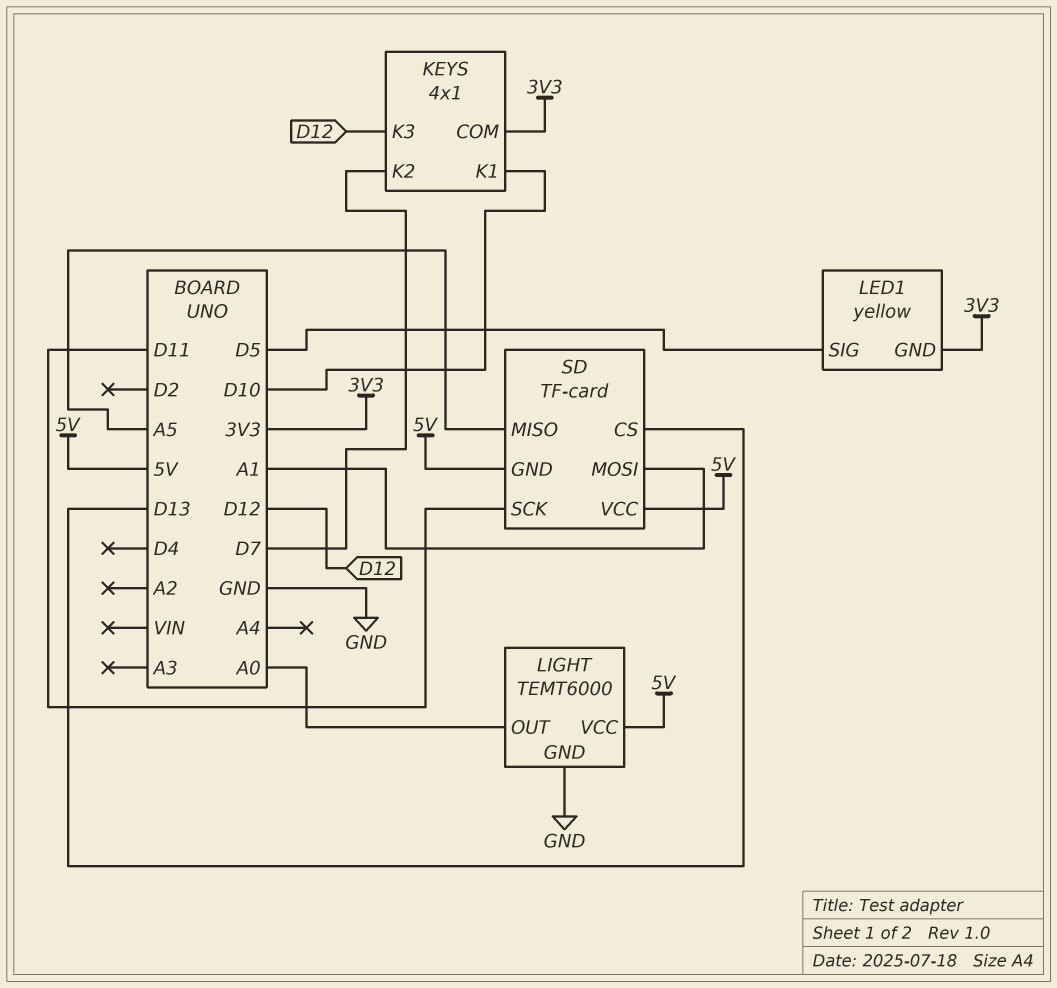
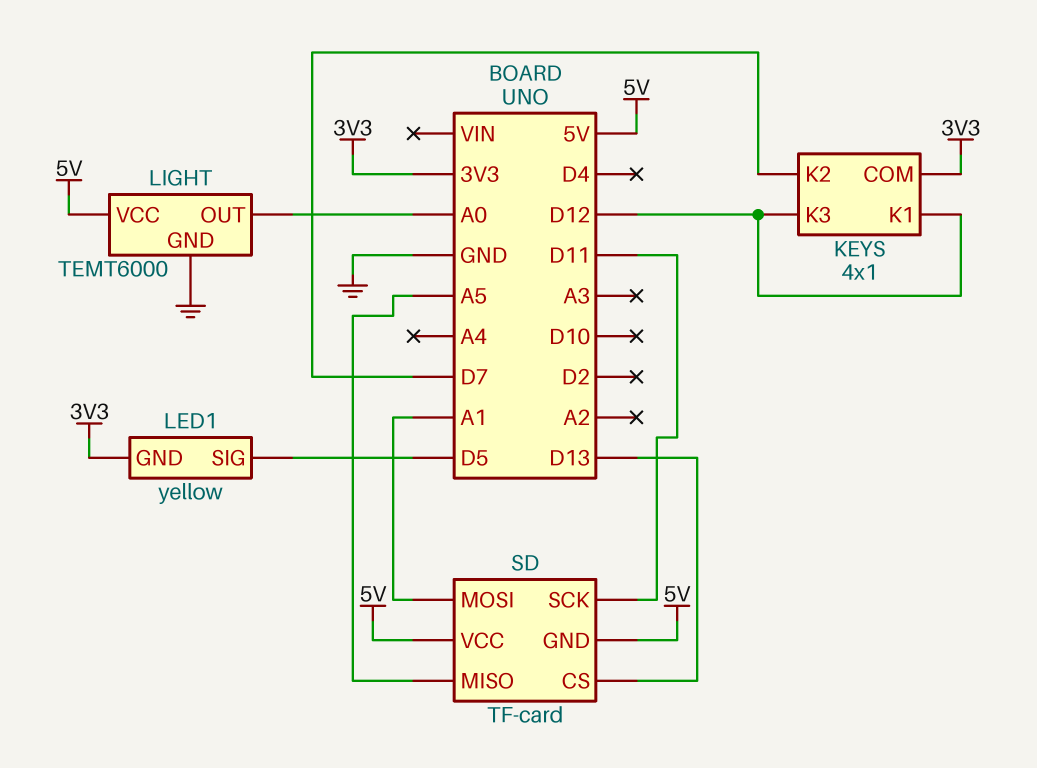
KEYS pin K1: D10 -> D12

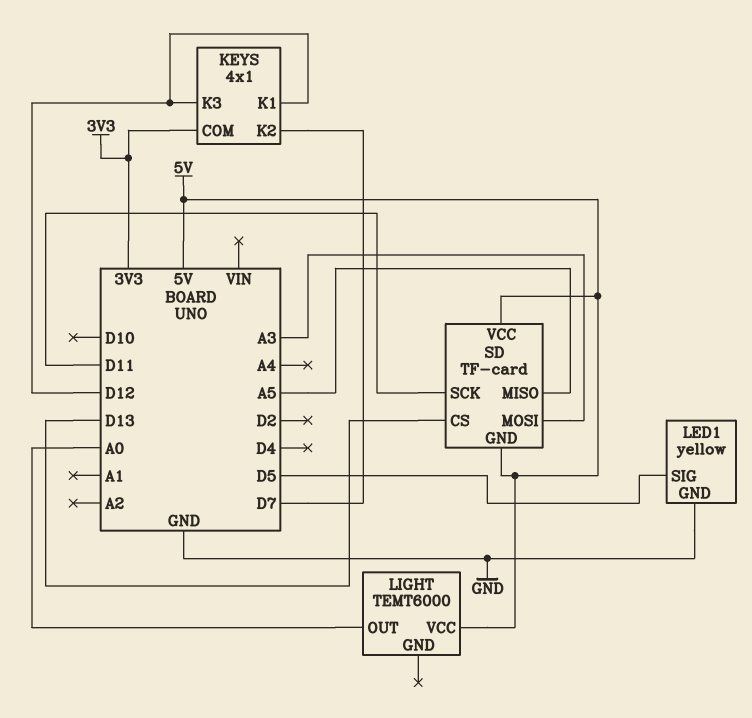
LED1 pin GND: 3V3 -> GND
LIGHT pin GND: GND -> none
SD pin MOSI: A1 -> A3

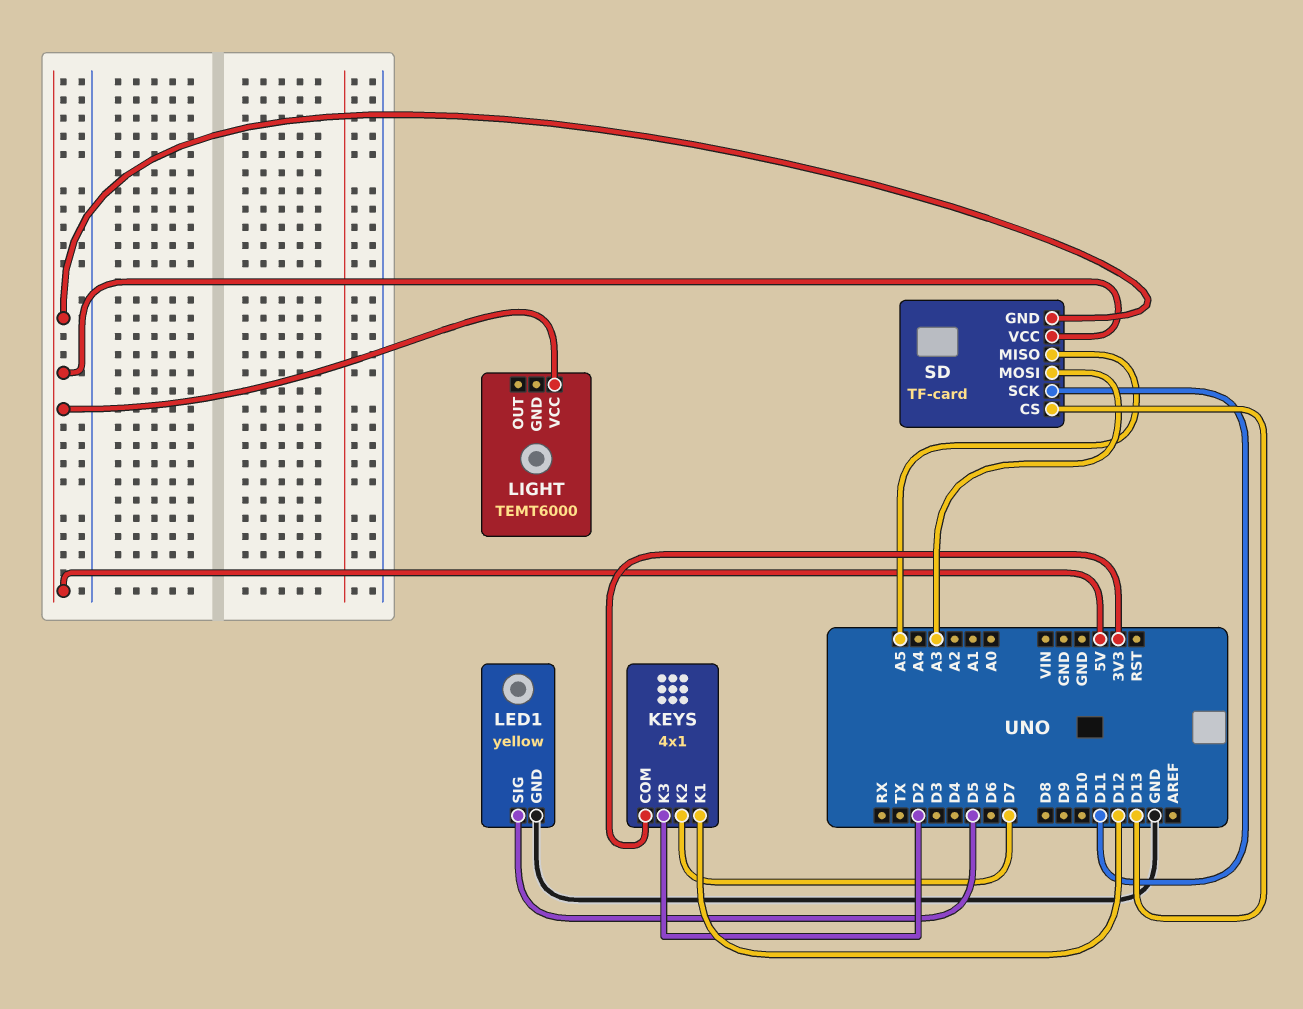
KEYS pin K3: D12 -> D2
LIGHT pin OUT: A0 -> none

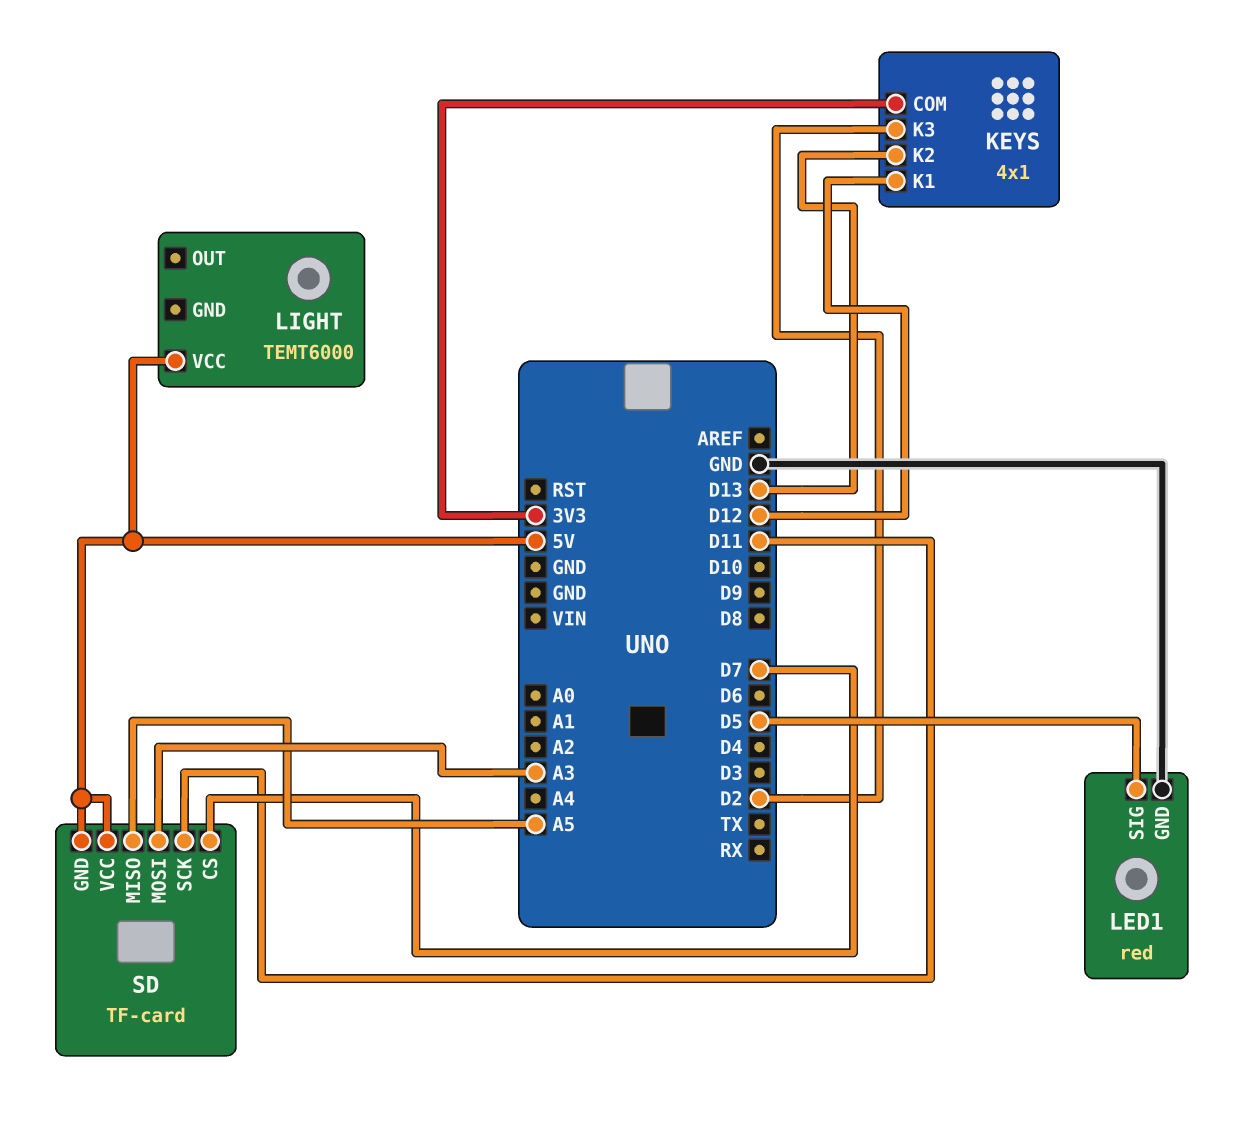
KEYS pin K2: D7 -> D13
LED1: yellow -> red
SD pin CS: D13 -> D7

